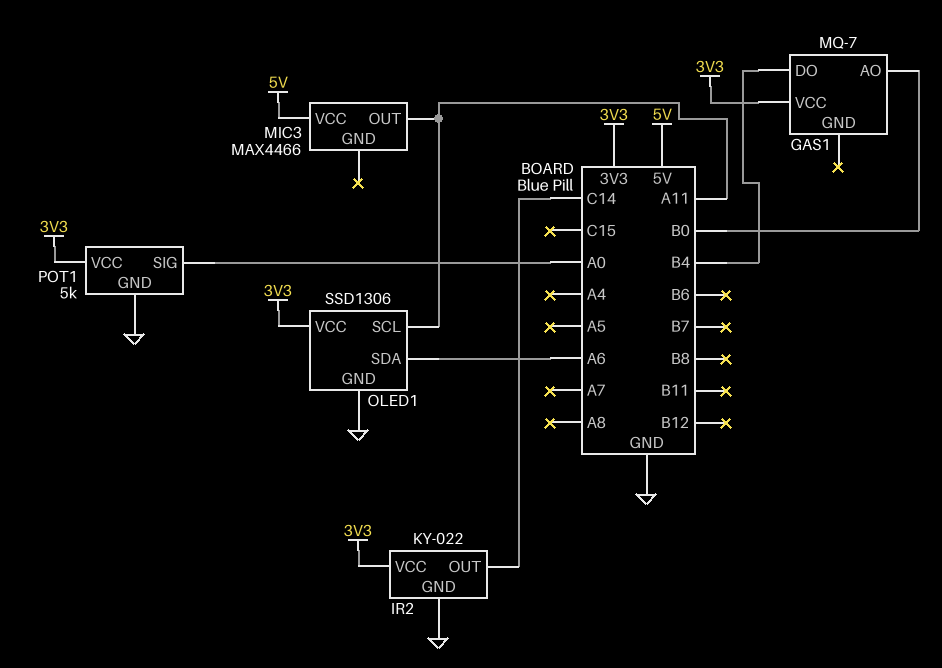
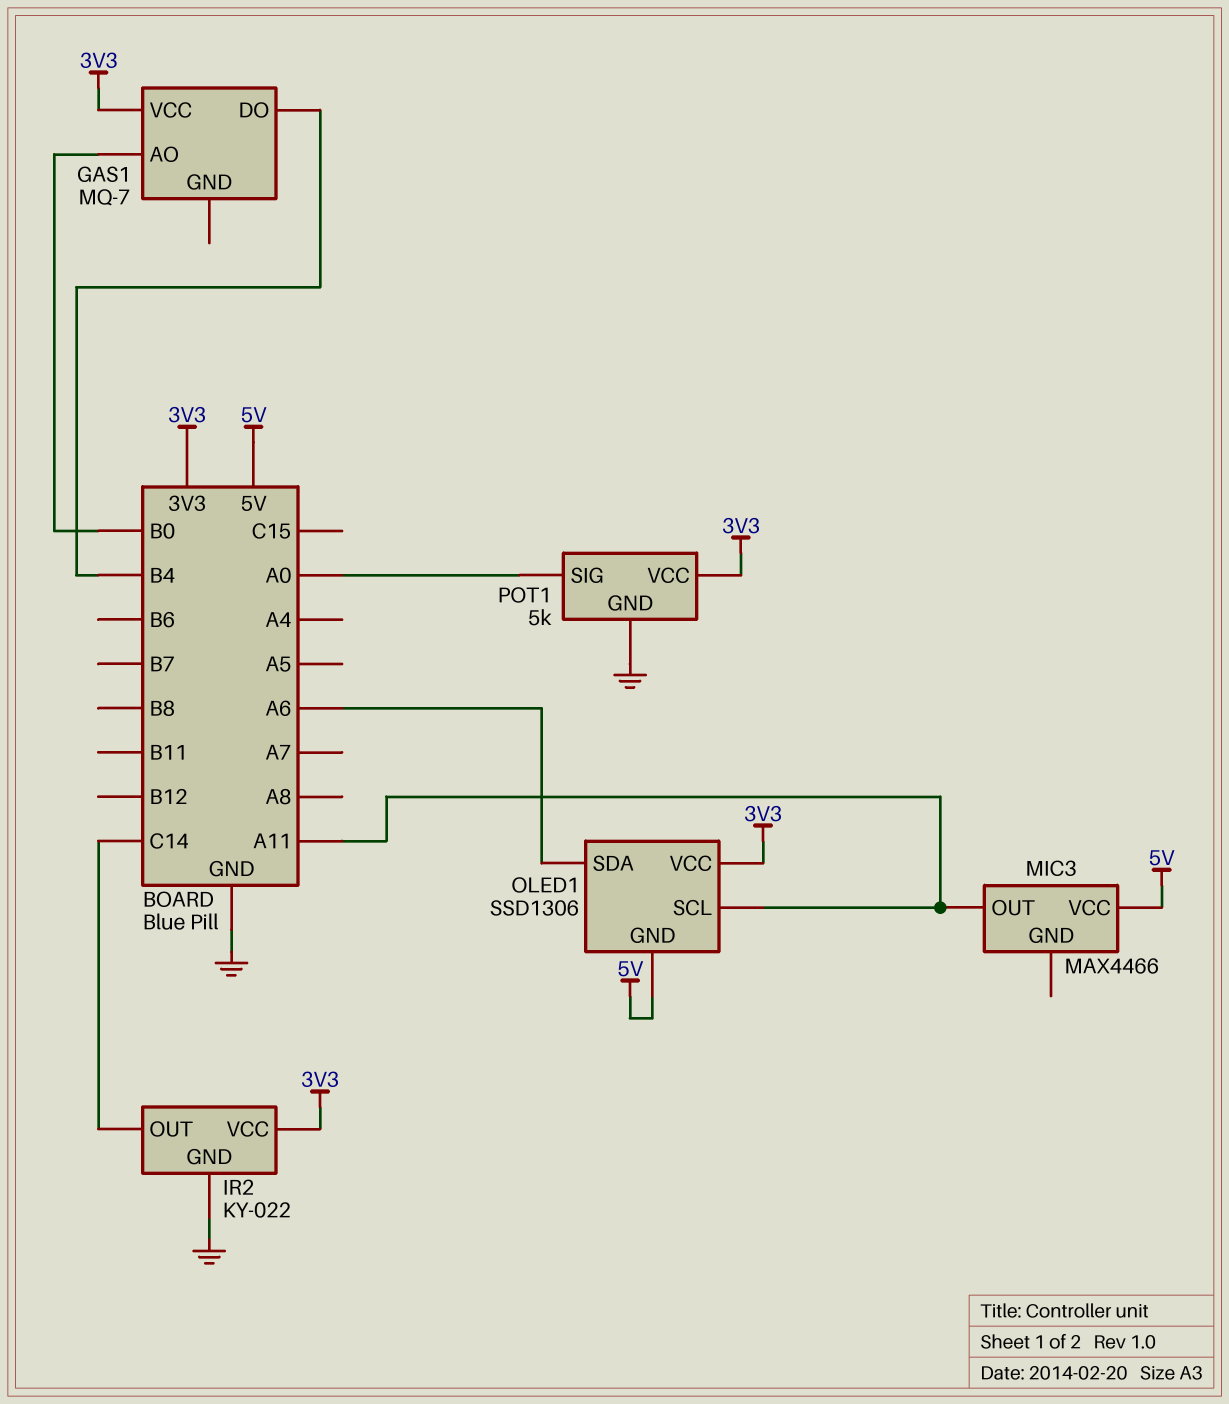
OLED1 pin GND: GND -> 5V

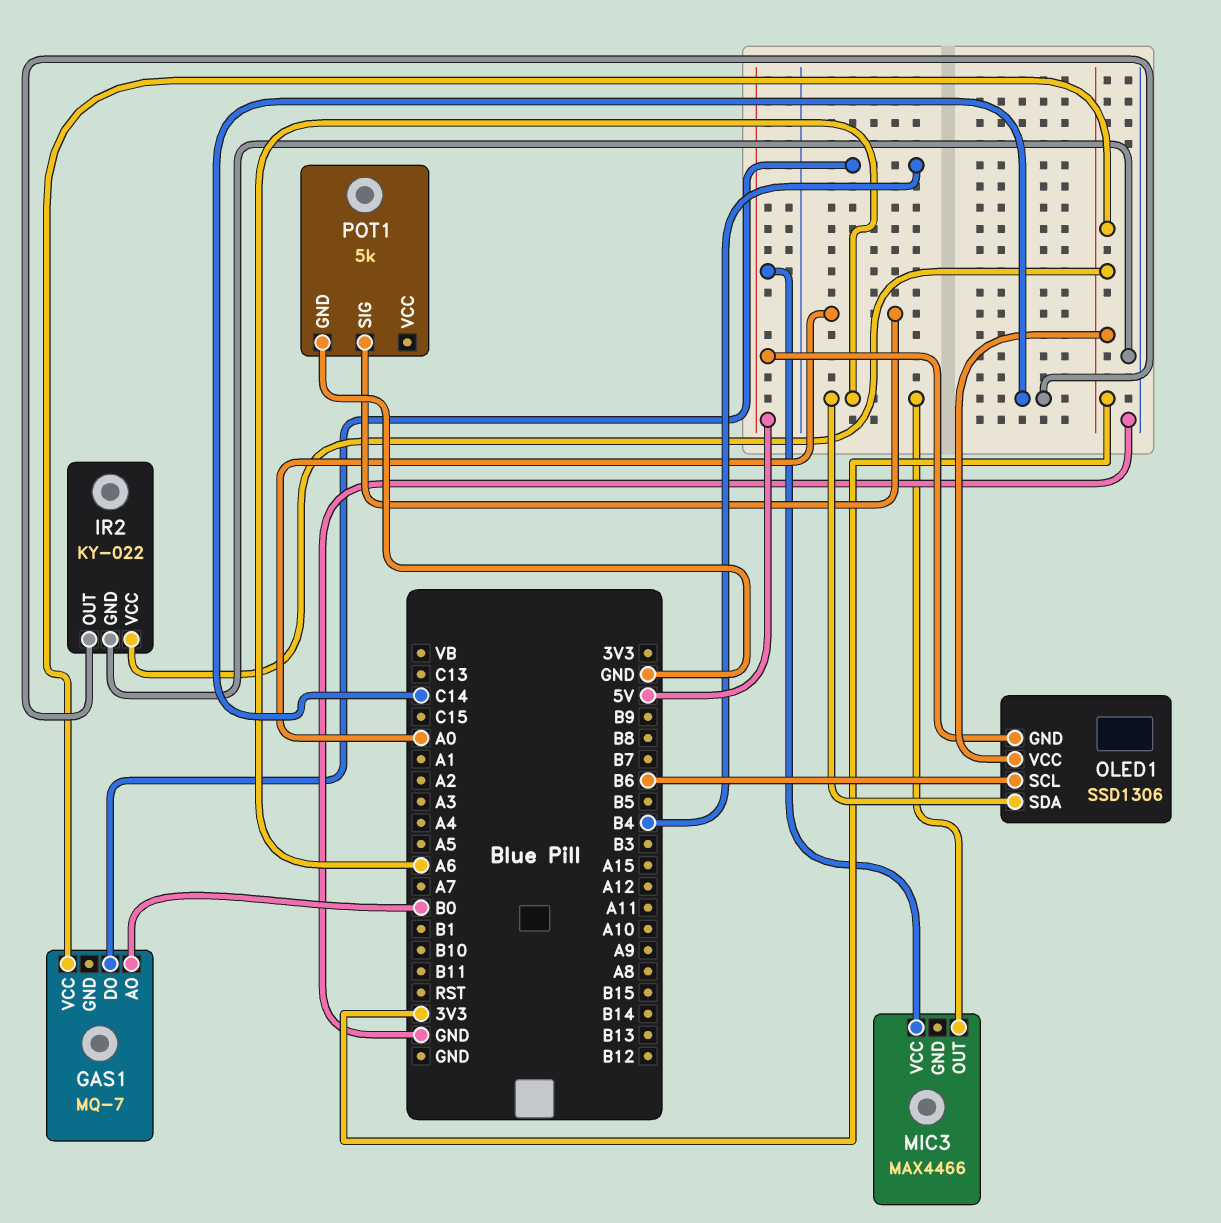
MIC3 pin OUT: A11 -> A6
OLED1 pin SCL: A11 -> B6
POT1 pin VCC: 3V3 -> none

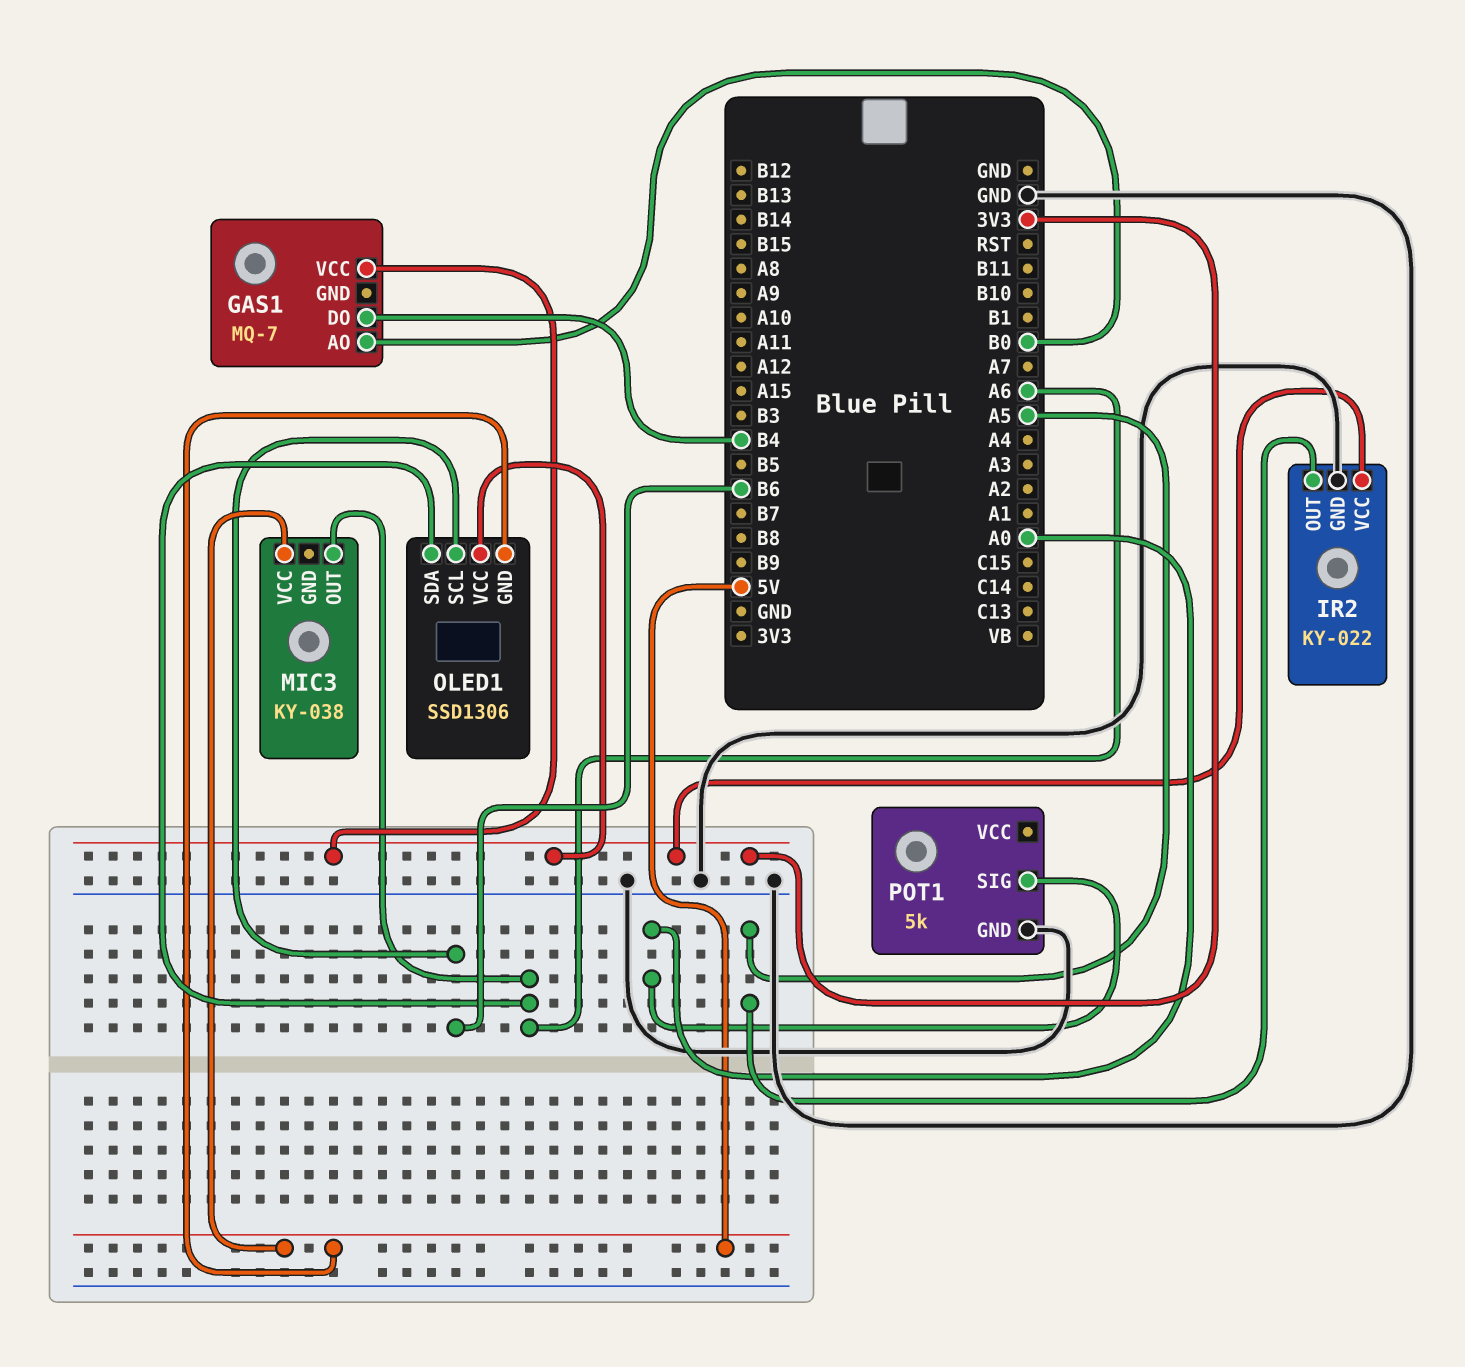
IR2 pin OUT: C14 -> A5
MIC3: MAX4466 -> KY-038

